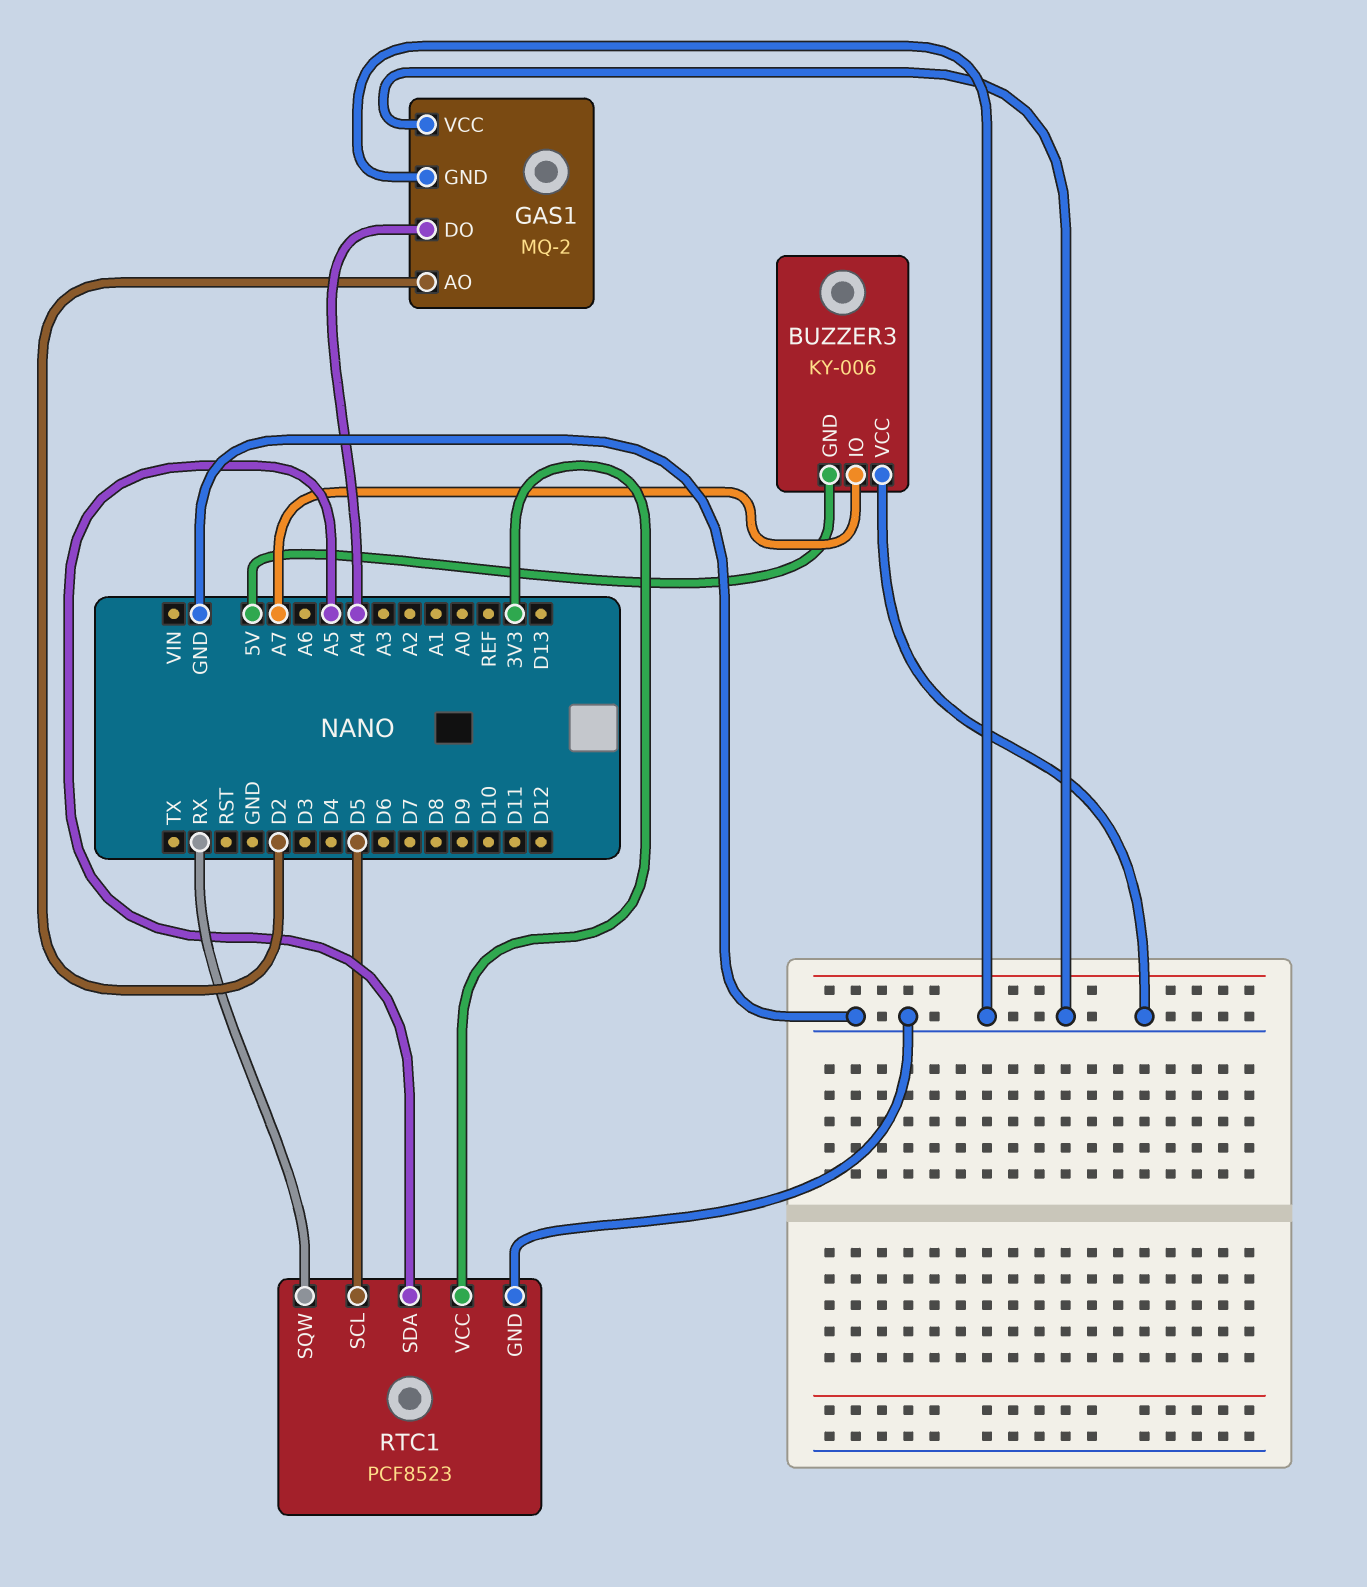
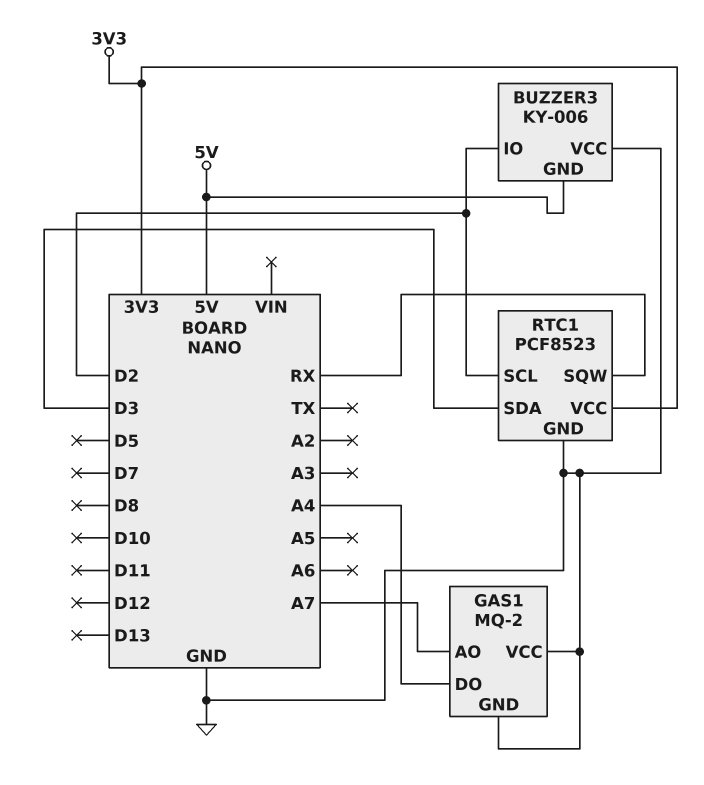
BUZZER3 pin IO: A7 -> D2
GAS1 pin AO: D2 -> A7
RTC1 pin SCL: D5 -> D2
RTC1 pin SDA: A5 -> D3

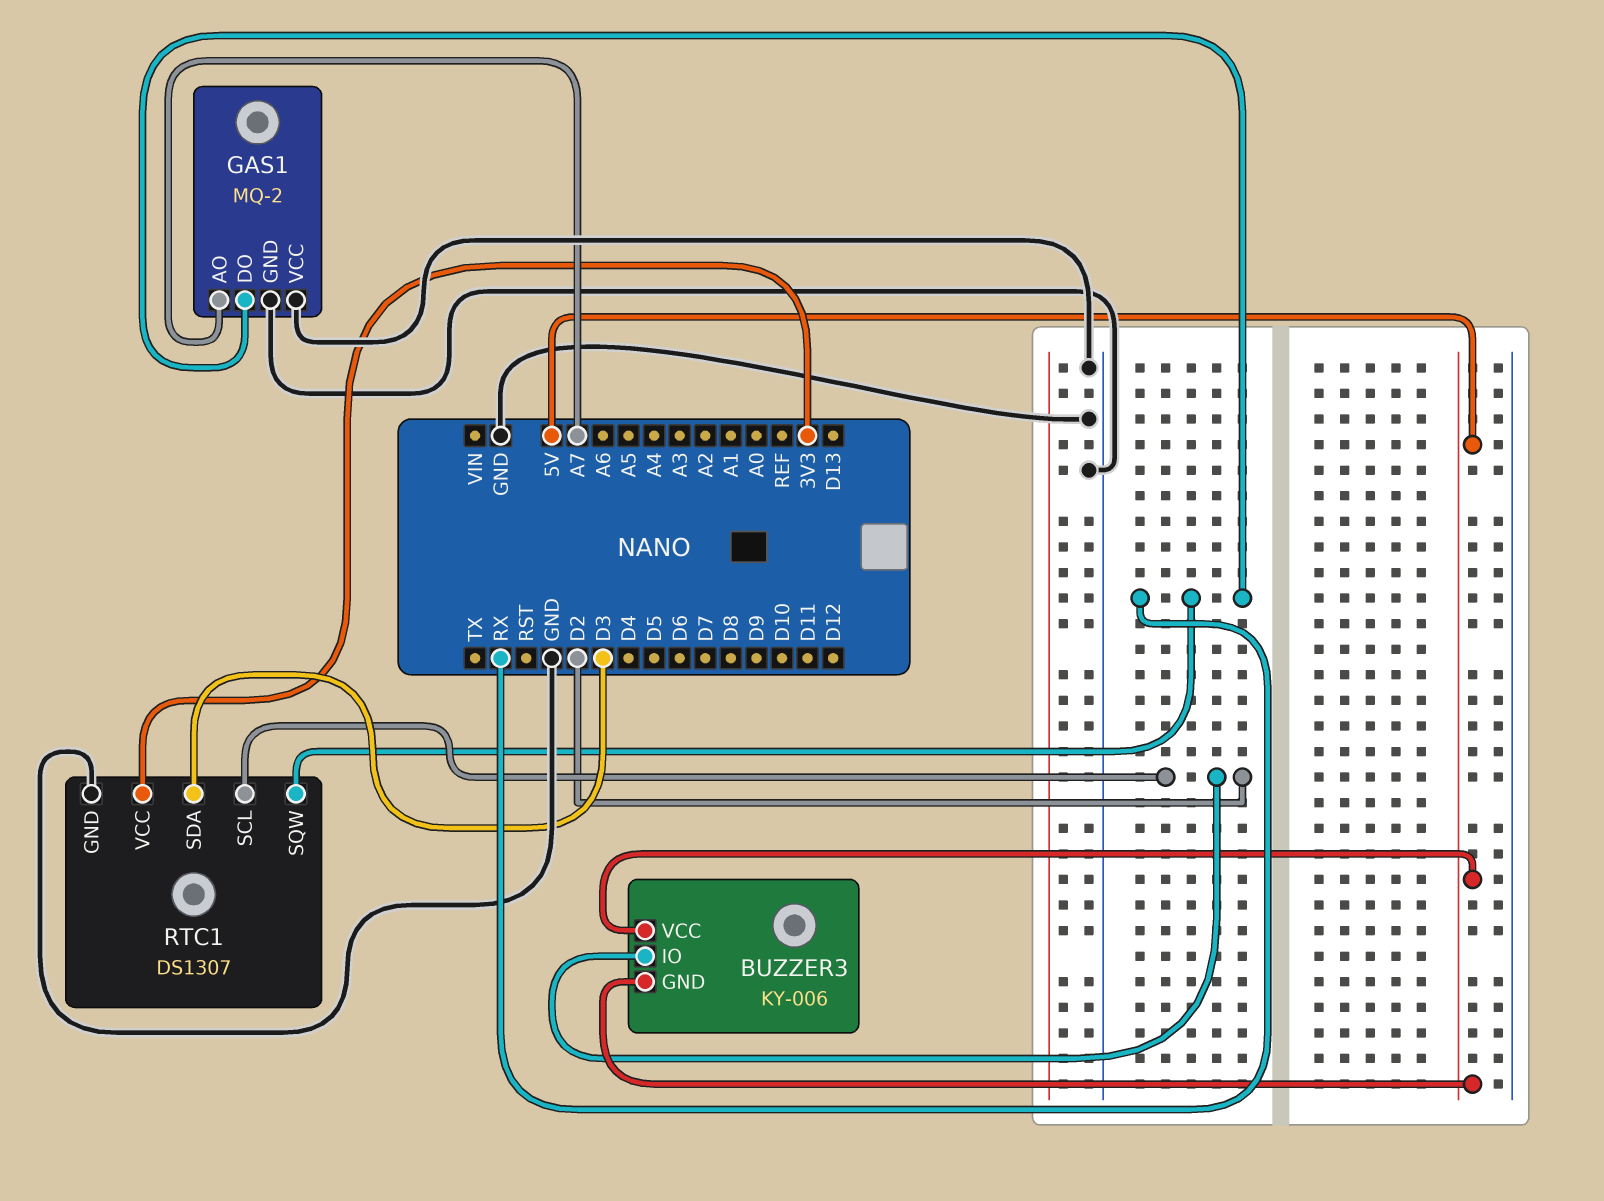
BUZZER3 pin VCC: GND -> 5V
GAS1 pin DO: A4 -> RX
RTC1: PCF8523 -> DS1307

